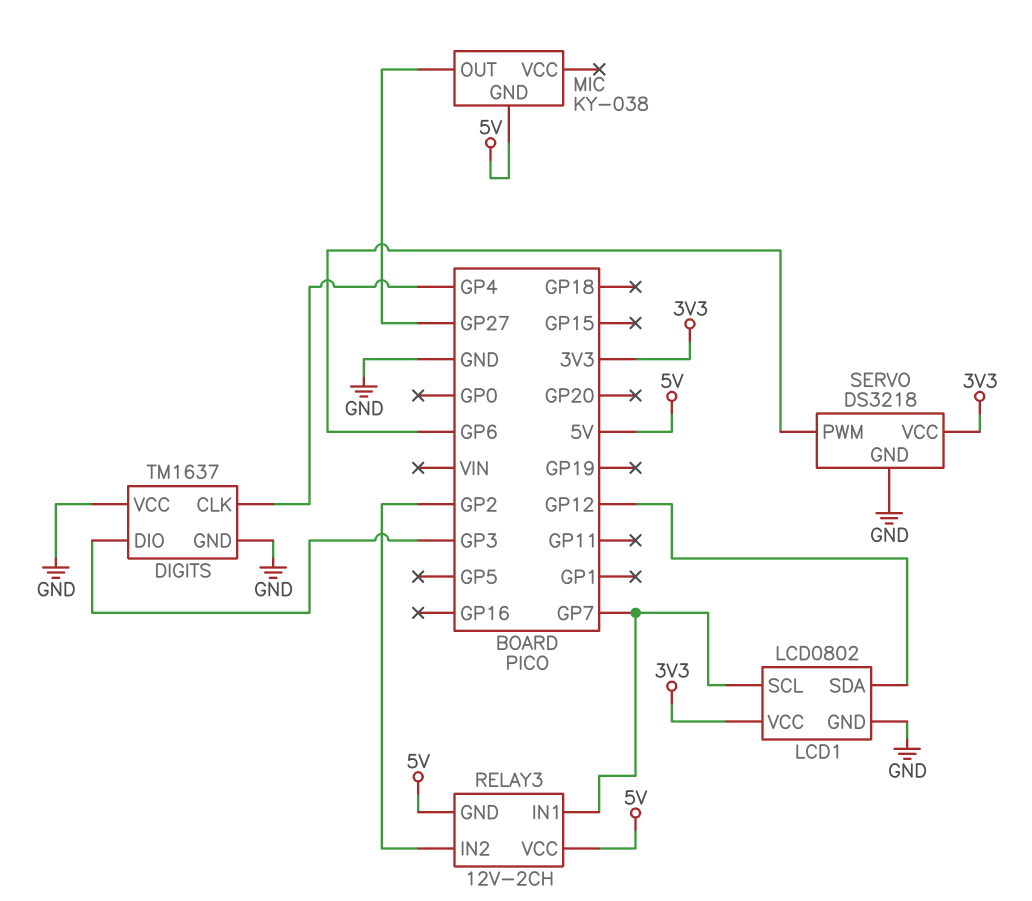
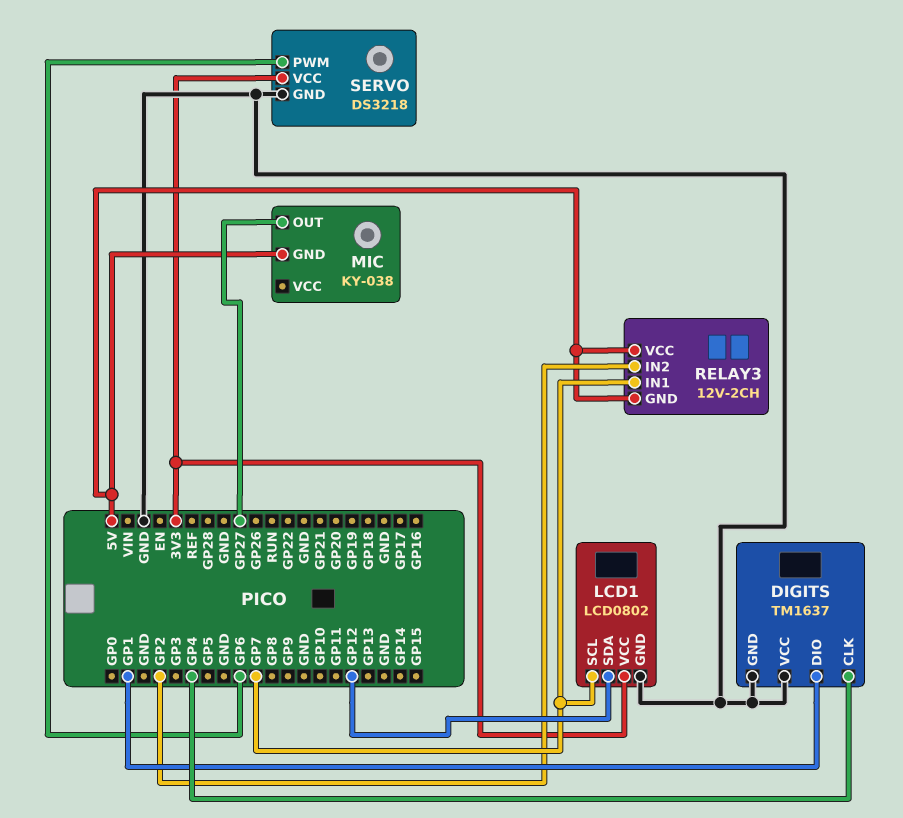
DIGITS pin DIO: GP3 -> GP1

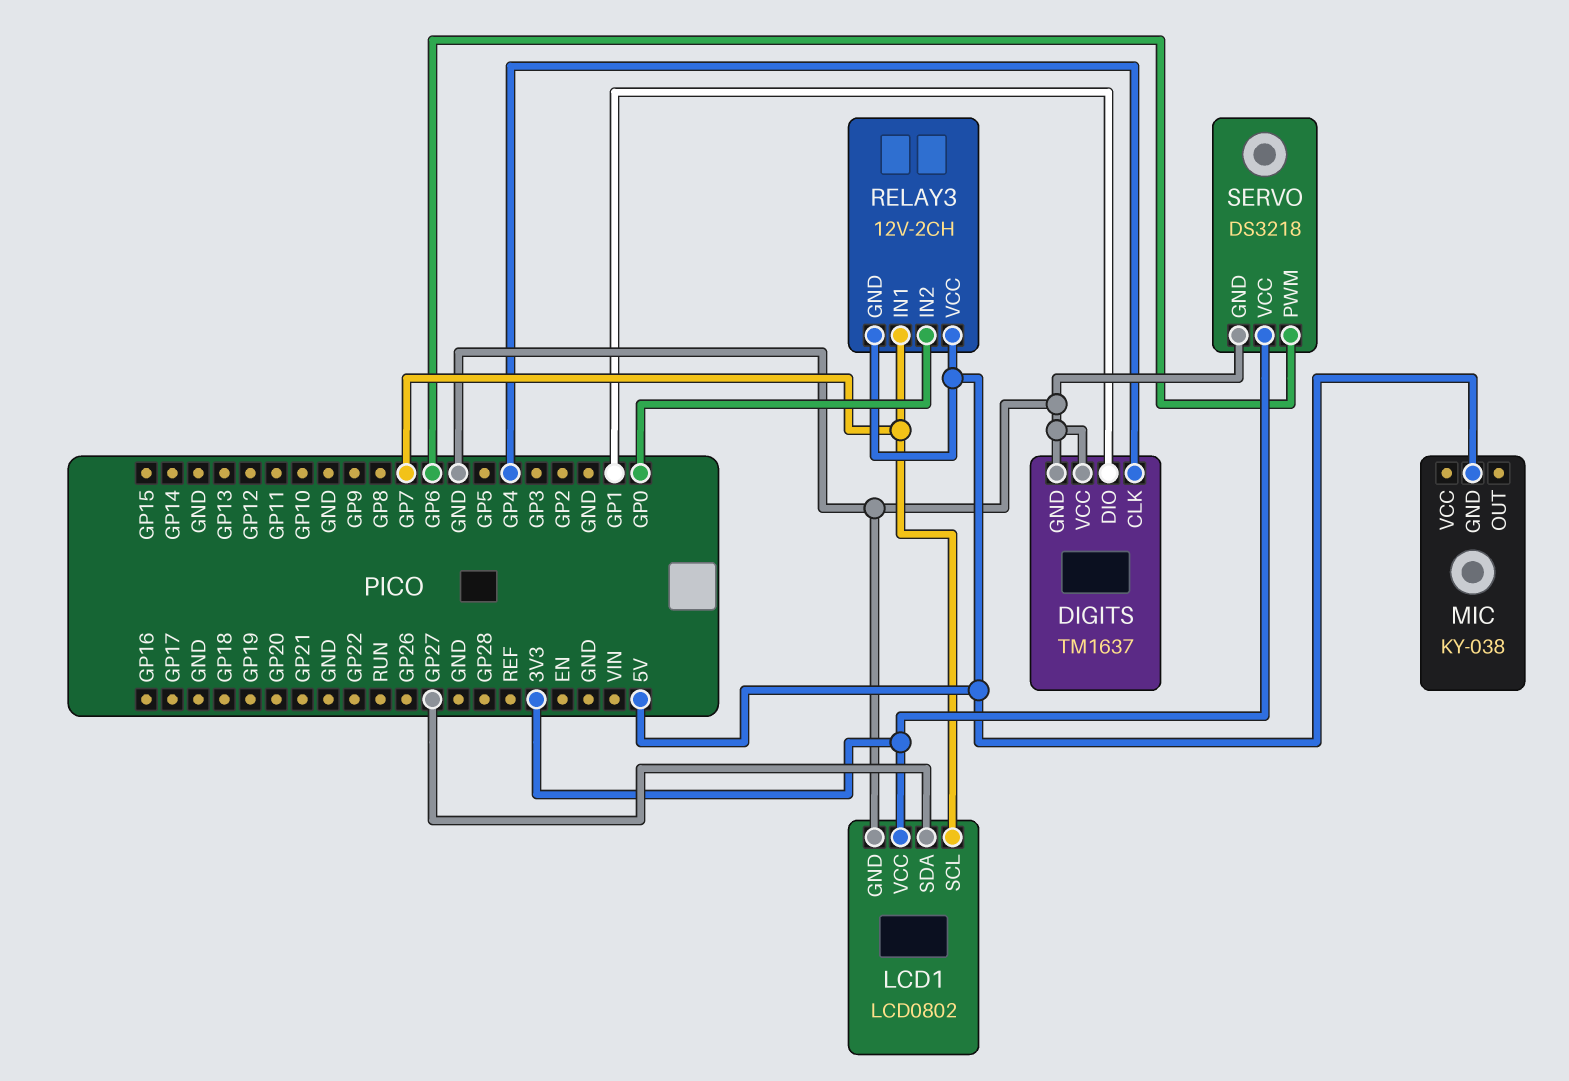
LCD1 pin SDA: GP12 -> GP27
MIC pin OUT: GP27 -> none
RELAY3 pin IN2: GP2 -> GP0

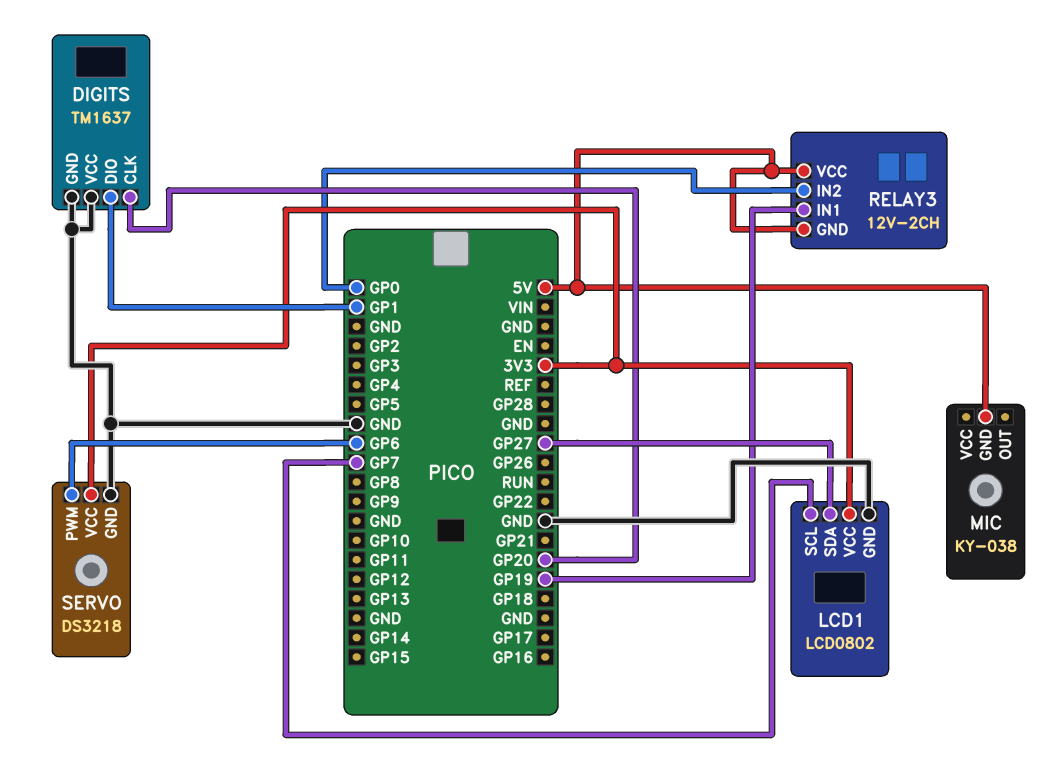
DIGITS pin CLK: GP4 -> GP20
RELAY3 pin IN1: GP7 -> GP19

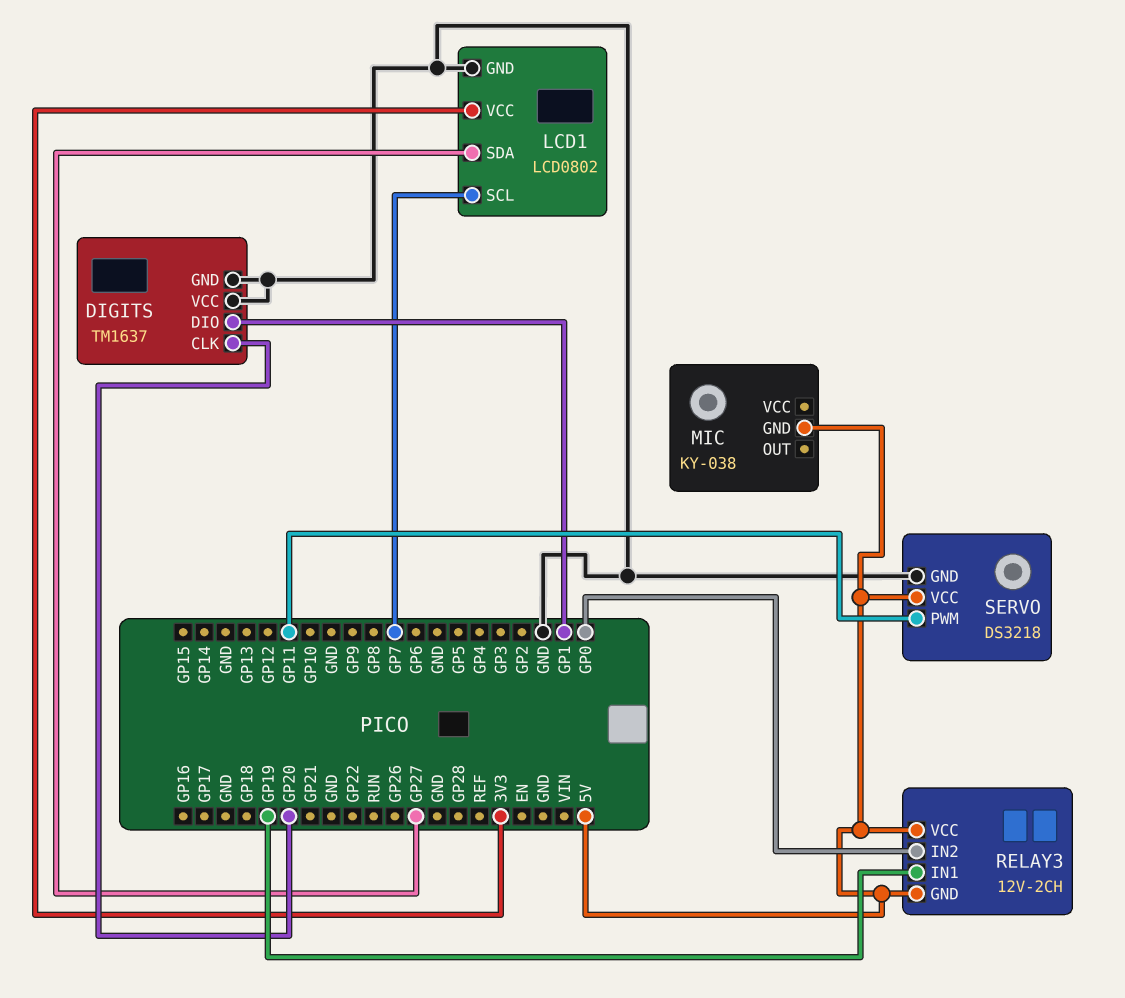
SERVO pin PWM: GP6 -> GP11
SERVO pin VCC: 3V3 -> 5V

